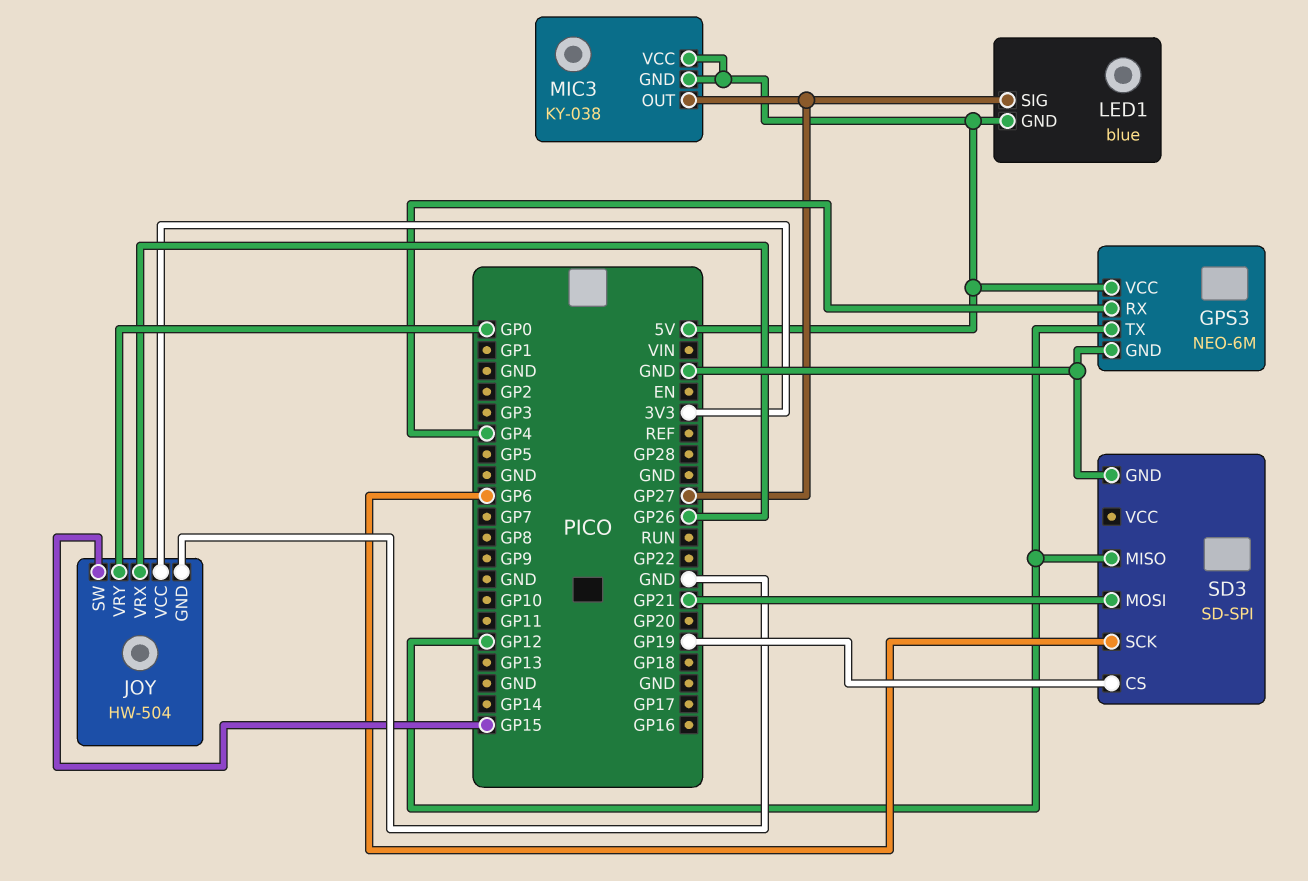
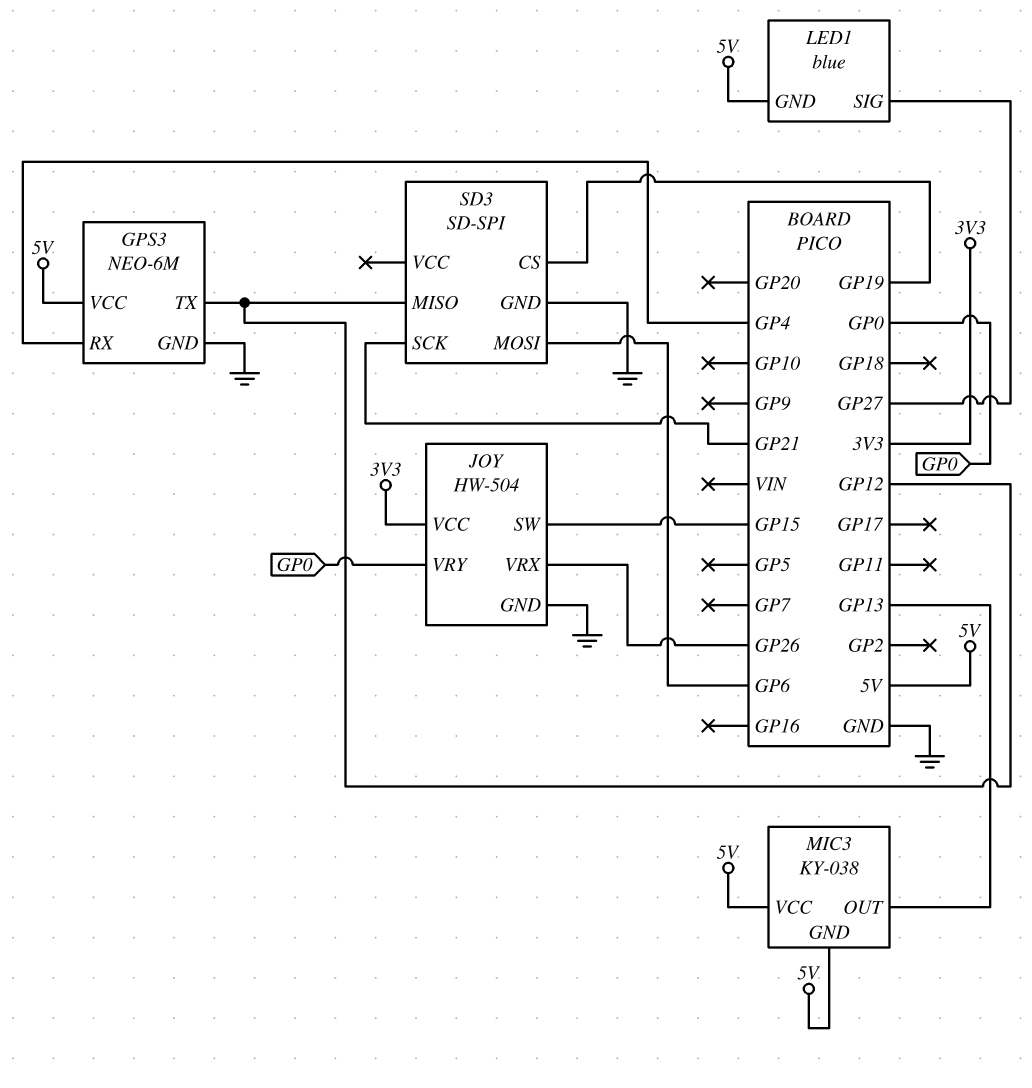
MIC3 pin OUT: GP27 -> GP13
SD3 pin MOSI: GP21 -> GP6
SD3 pin SCK: GP6 -> GP21

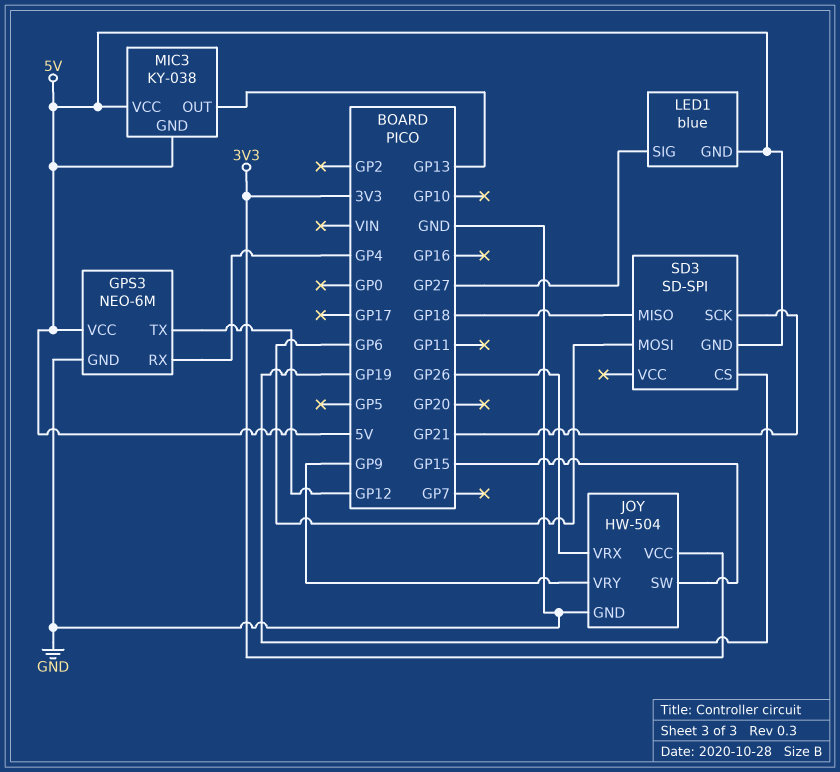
JOY pin VRY: GP0 -> GP9
SD3 pin GND: GND -> 5V
SD3 pin MISO: GP12 -> GP18

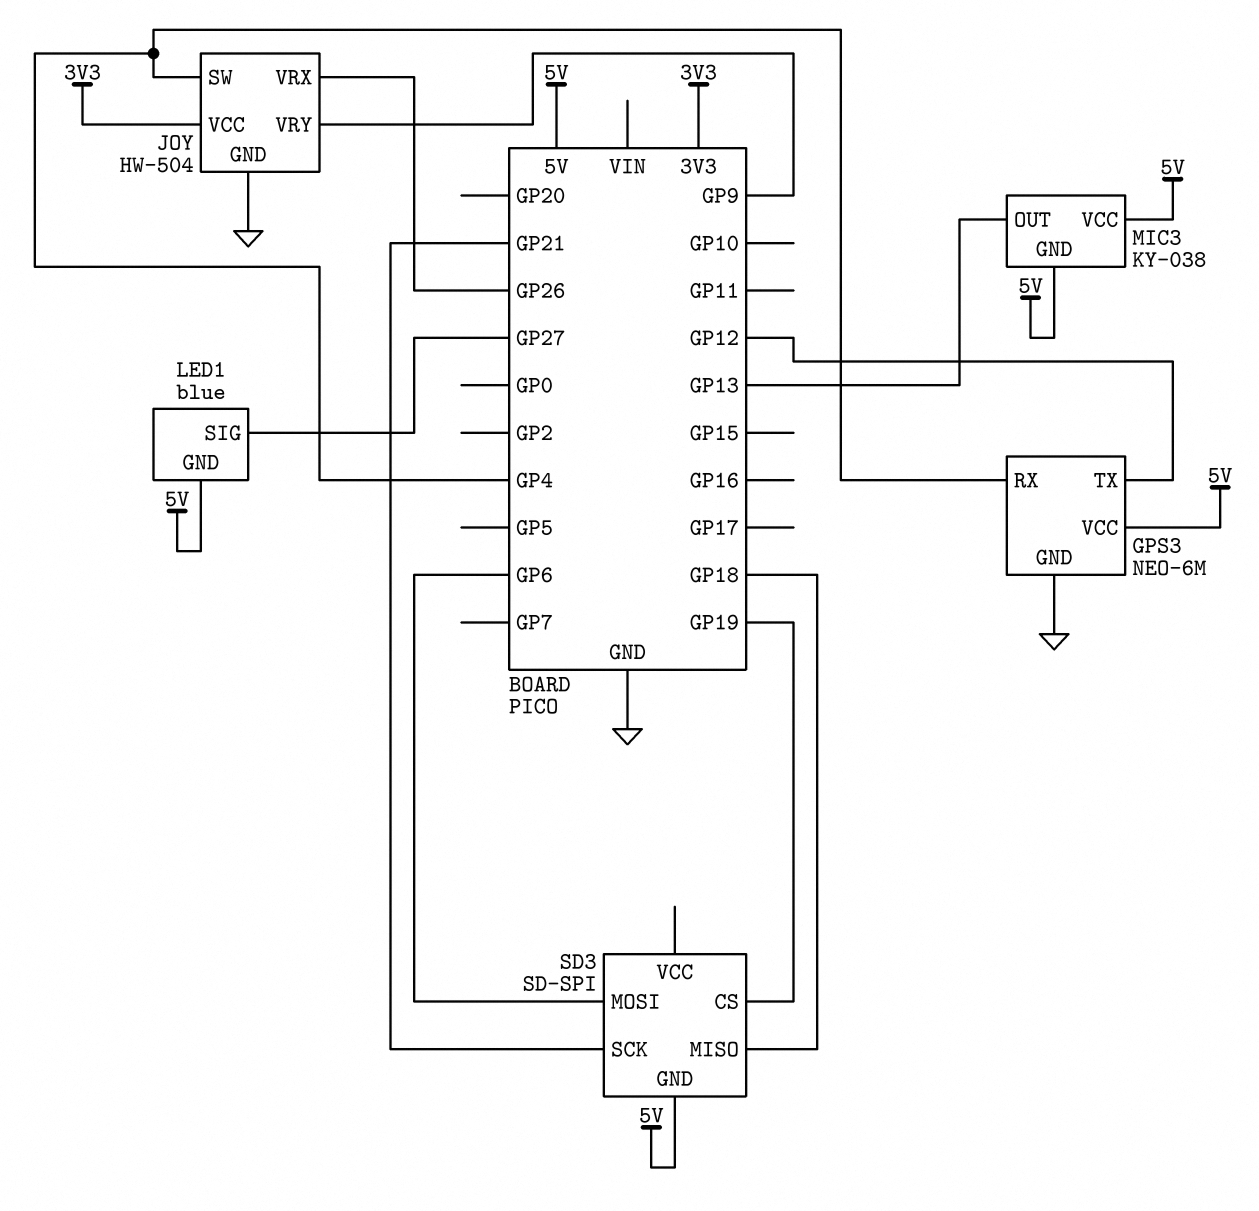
JOY pin SW: GP15 -> GP4

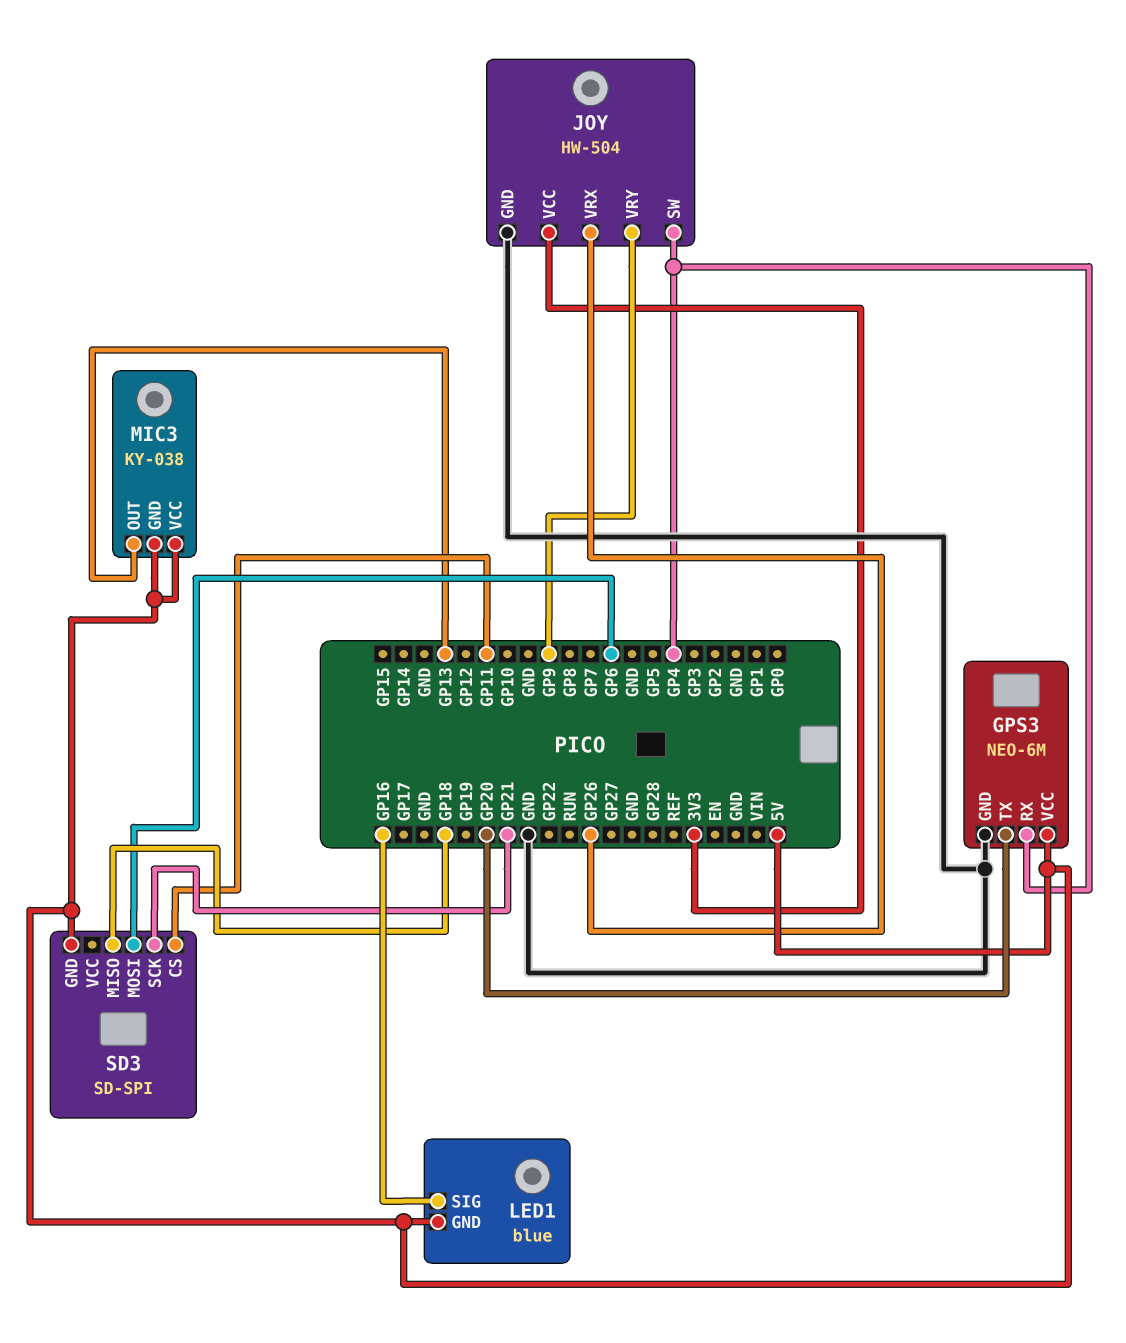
GPS3 pin TX: GP12 -> GP20
LED1 pin SIG: GP27 -> GP16
SD3 pin CS: GP19 -> GP11

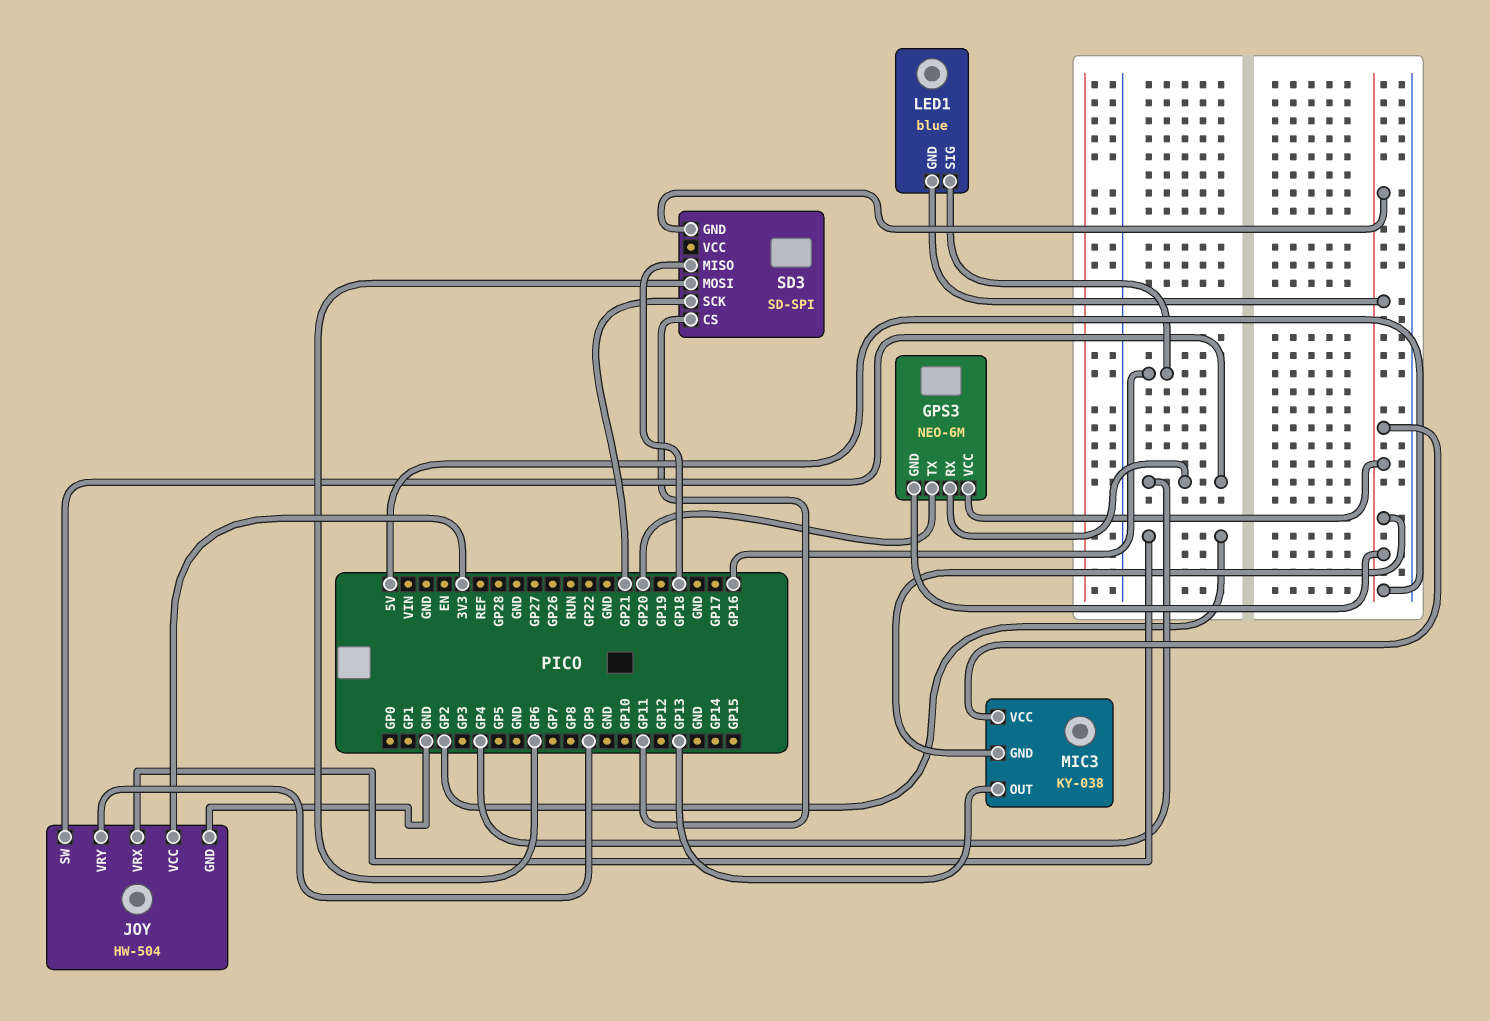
GPS3 pin GND: GND -> 5V
JOY pin VRX: GP26 -> GP2

